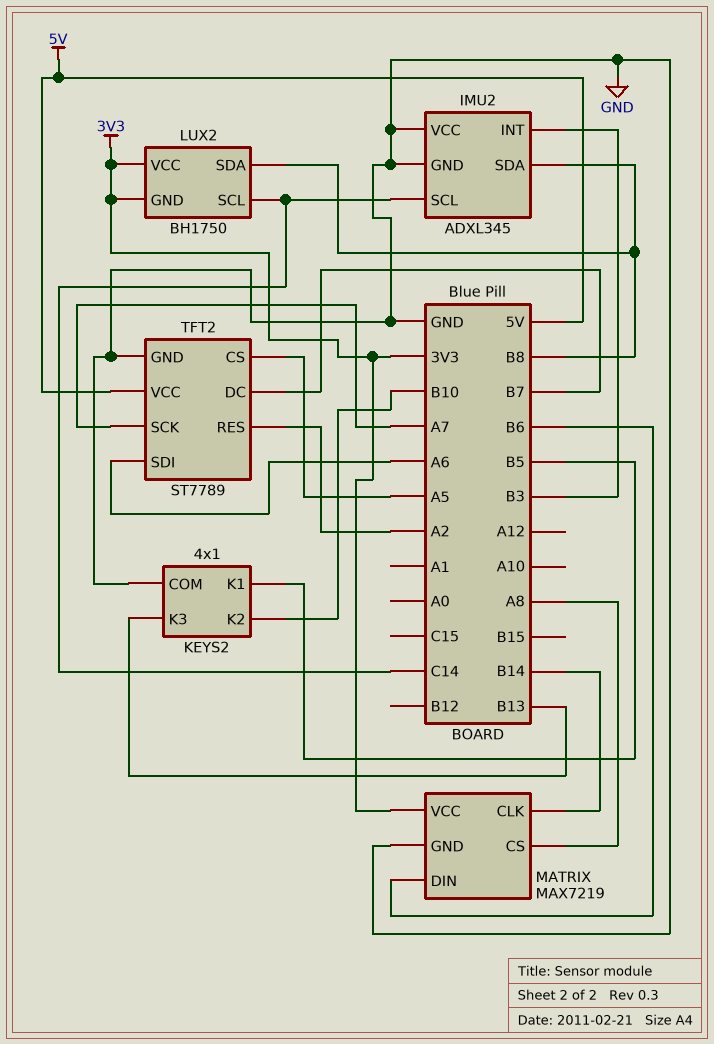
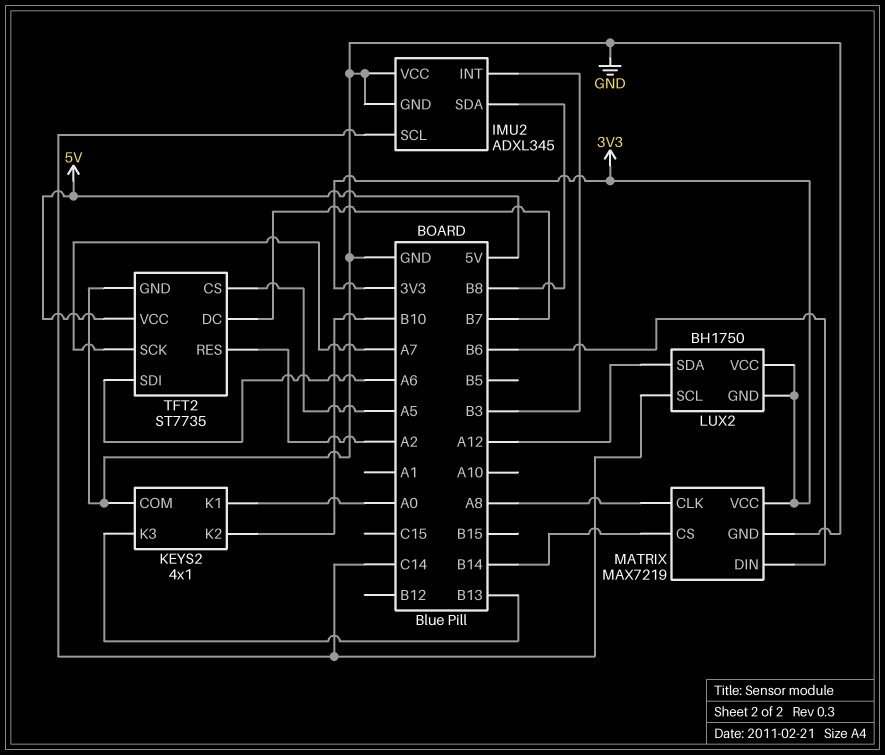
KEYS2 pin K1: B5 -> A0
LUX2 pin SDA: B8 -> A12
MATRIX pin CLK: B14 -> A8
MATRIX pin CS: A8 -> B14
TFT2: ST7789 -> ST7735

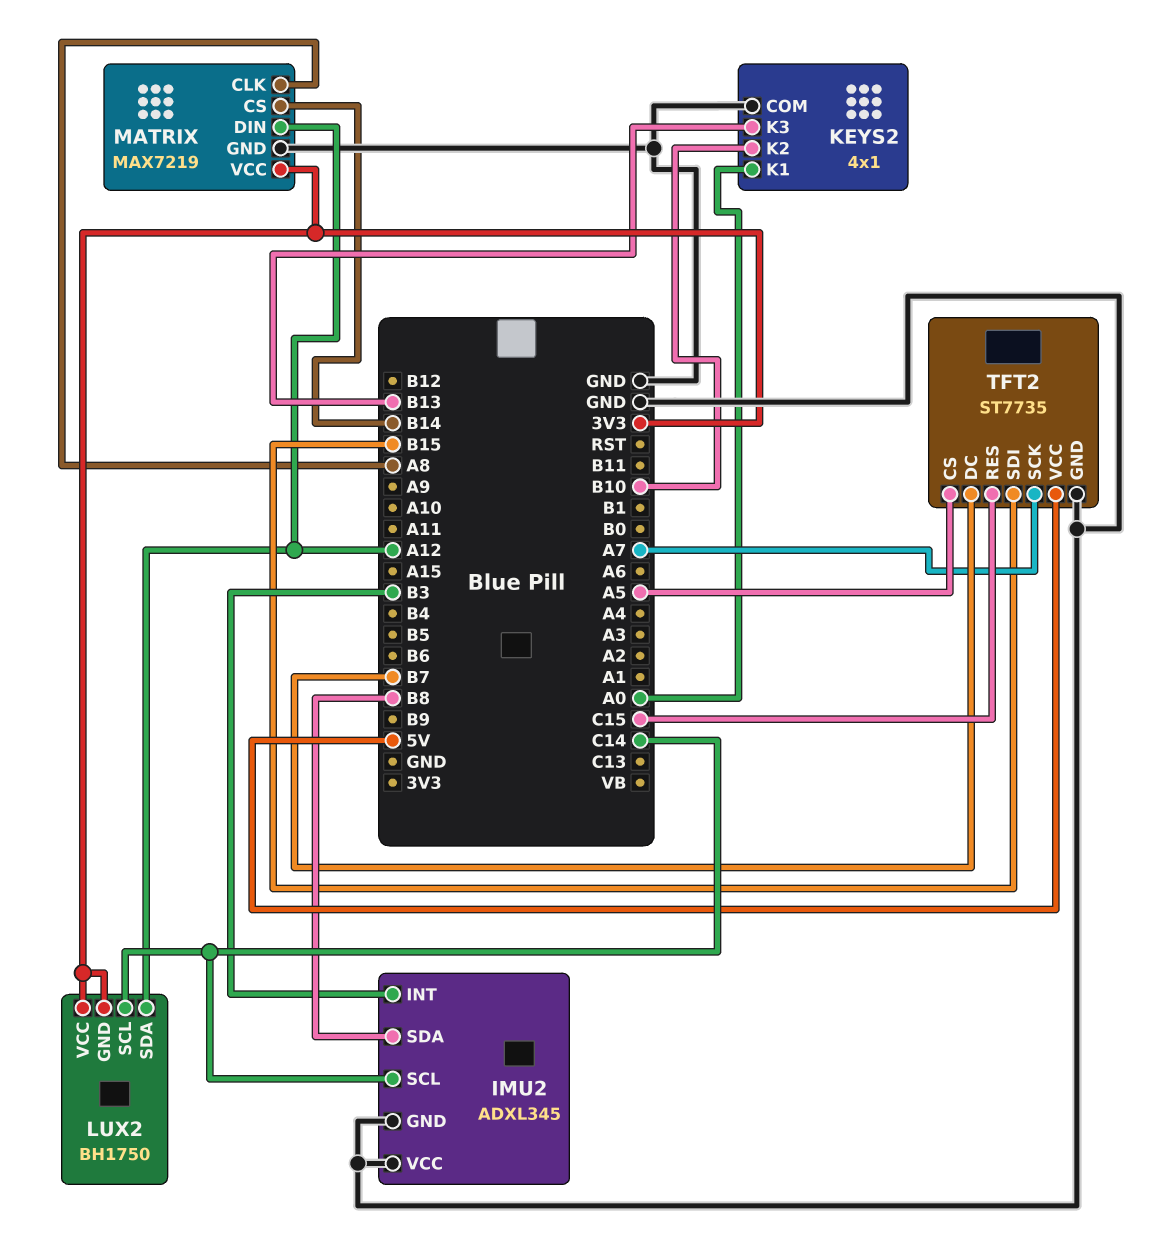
MATRIX pin DIN: B6 -> A12
TFT2 pin RES: A2 -> C15
TFT2 pin SDI: A6 -> B15

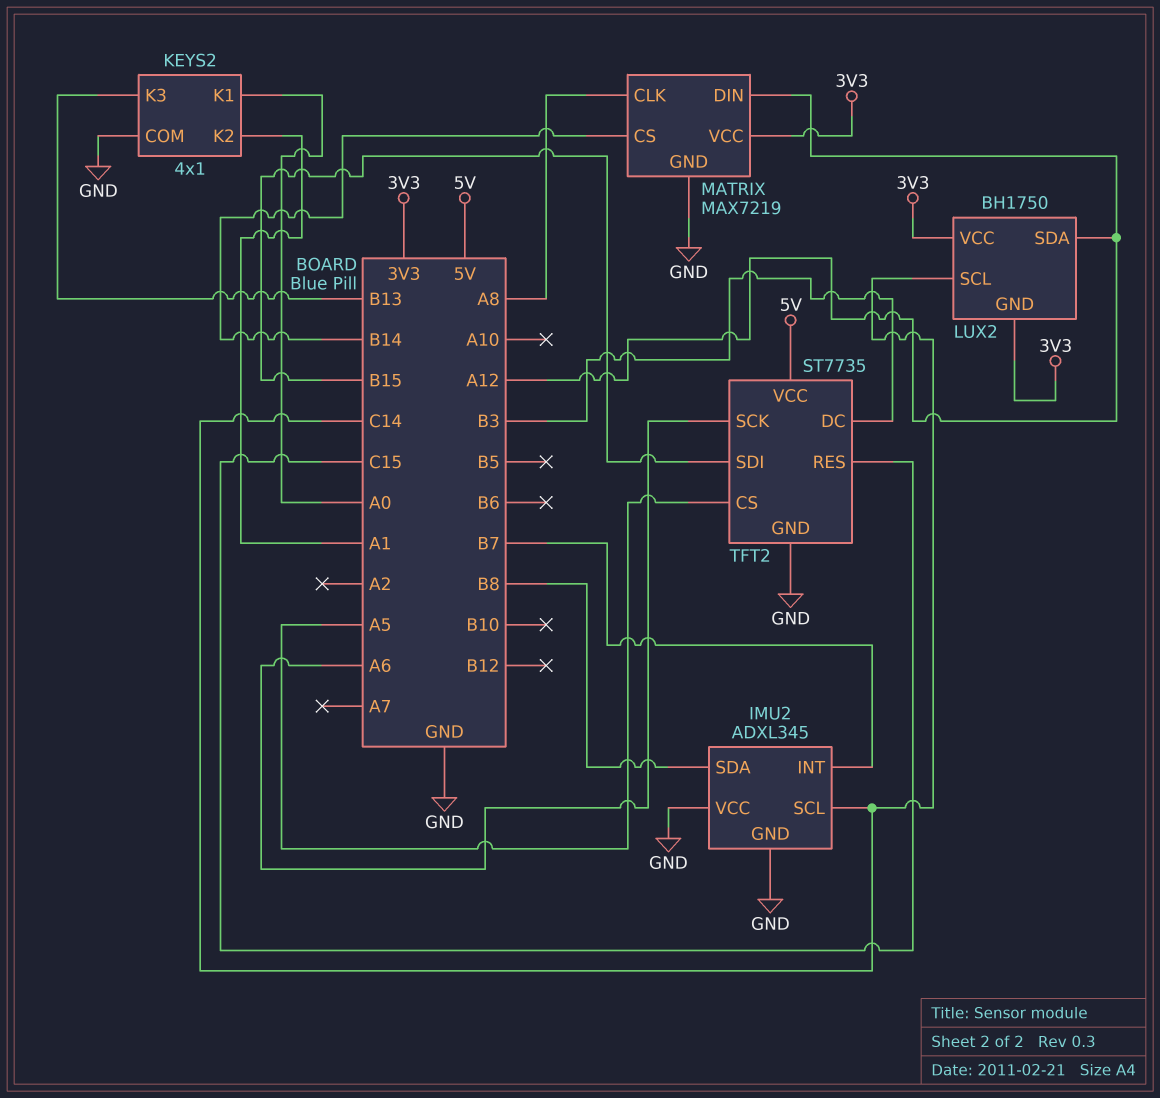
IMU2 pin INT: B3 -> B7
KEYS2 pin K2: B10 -> A1
TFT2 pin DC: B7 -> B3
TFT2 pin SCK: A7 -> A6

